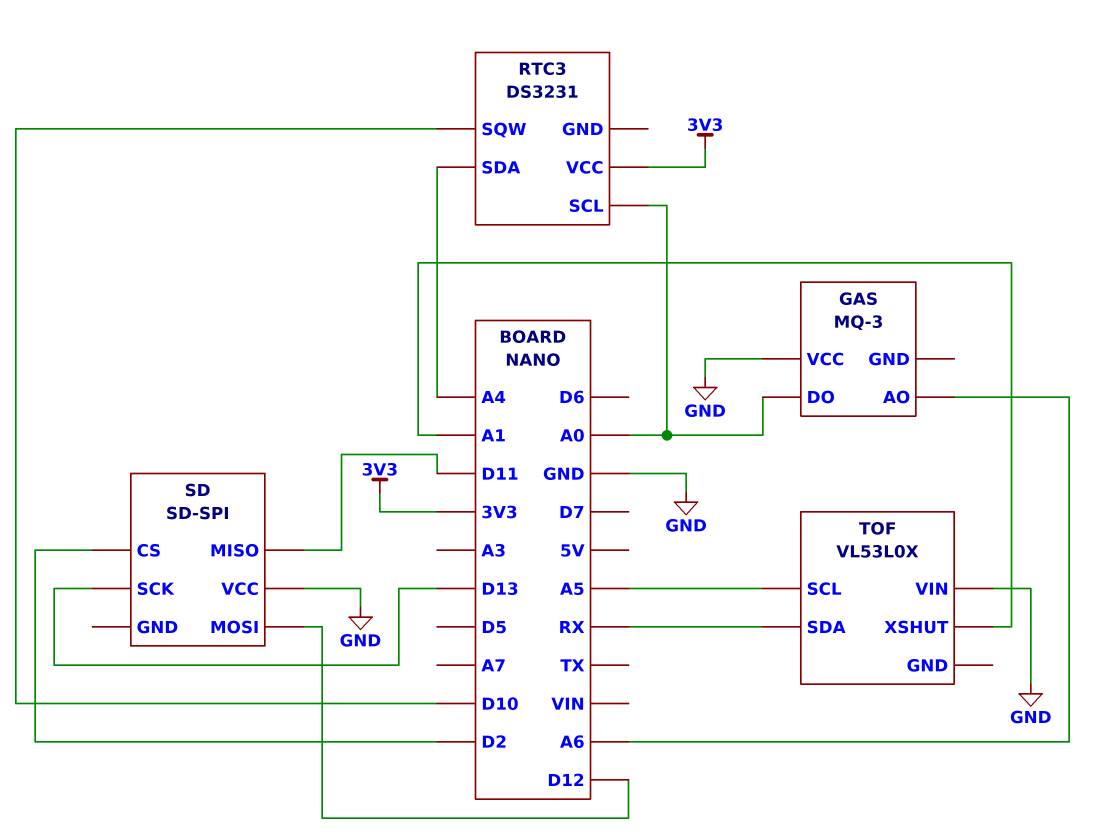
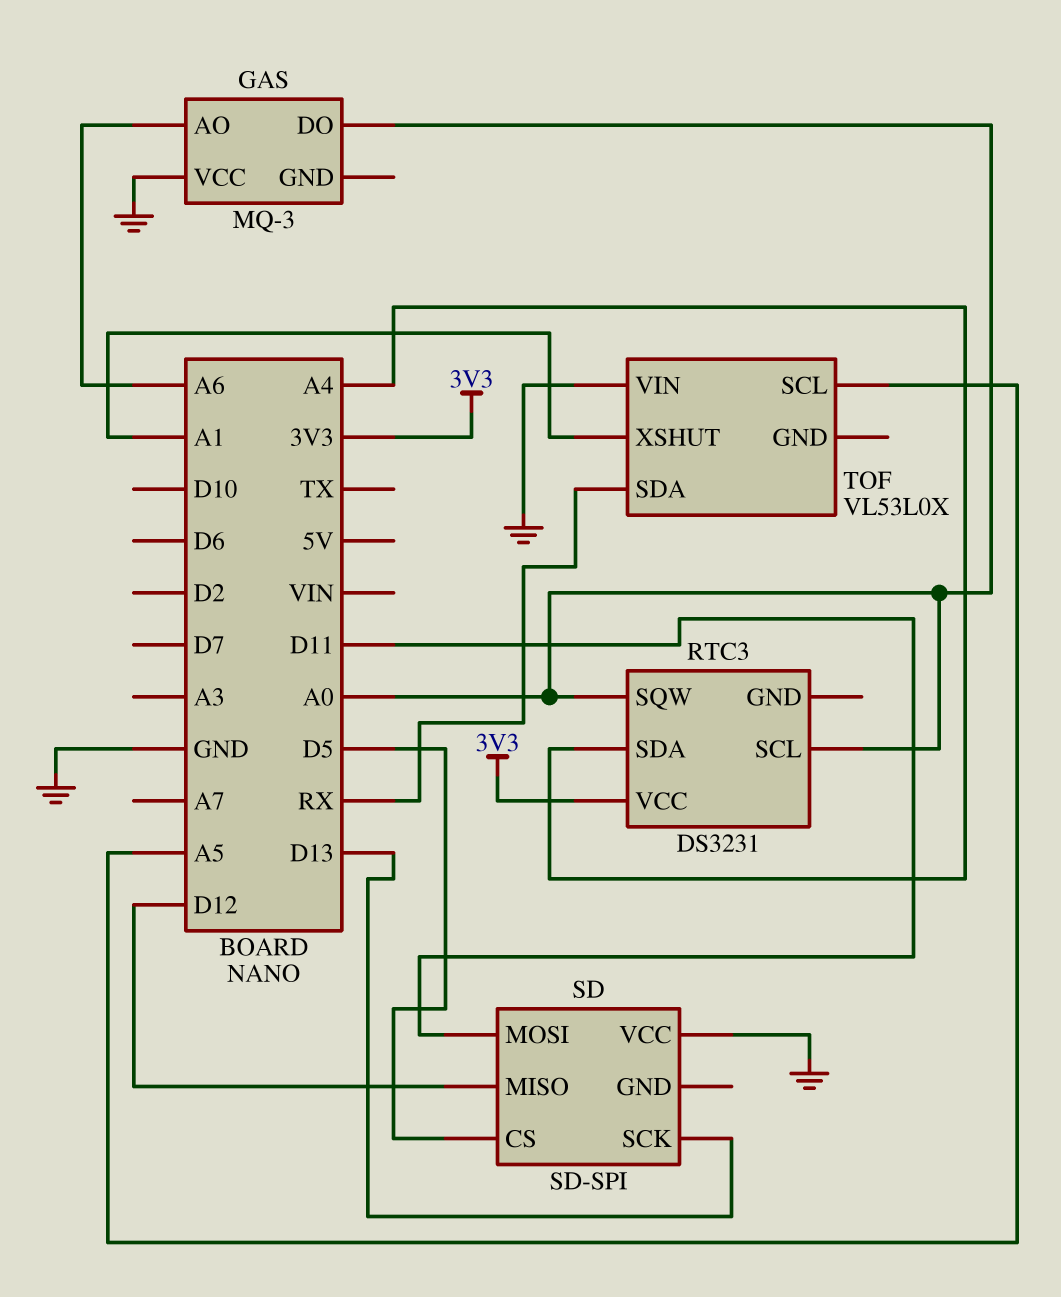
RTC3 pin SQW: D10 -> A0
SD pin CS: D2 -> D5
SD pin MISO: D11 -> D12
SD pin MOSI: D12 -> D11

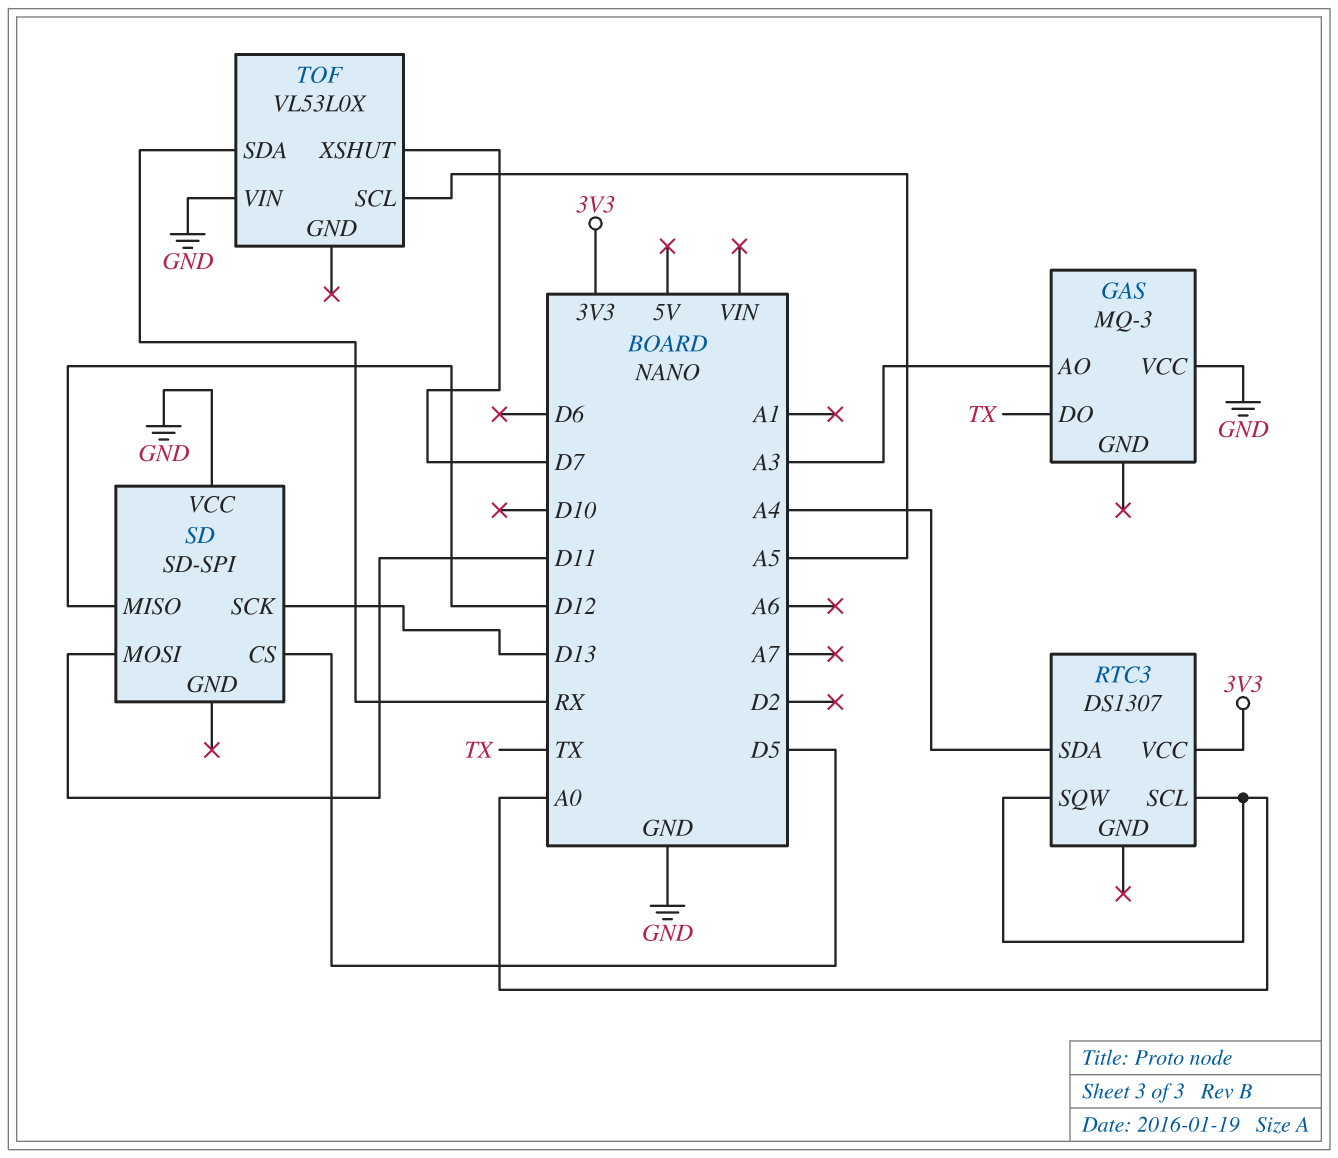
GAS pin AO: A6 -> A3
GAS pin DO: A0 -> TX
RTC3: DS3231 -> DS1307
TOF pin XSHUT: A1 -> D7

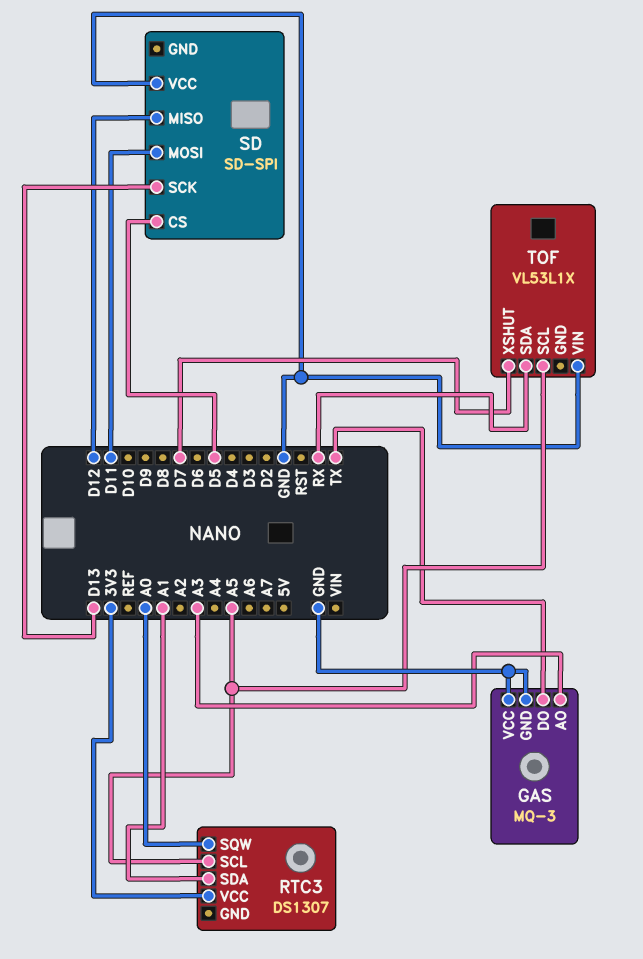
GAS pin GND: none -> GND
RTC3 pin SCL: A0 -> A5
RTC3 pin SDA: A4 -> A1
TOF: VL53L0X -> VL53L1X

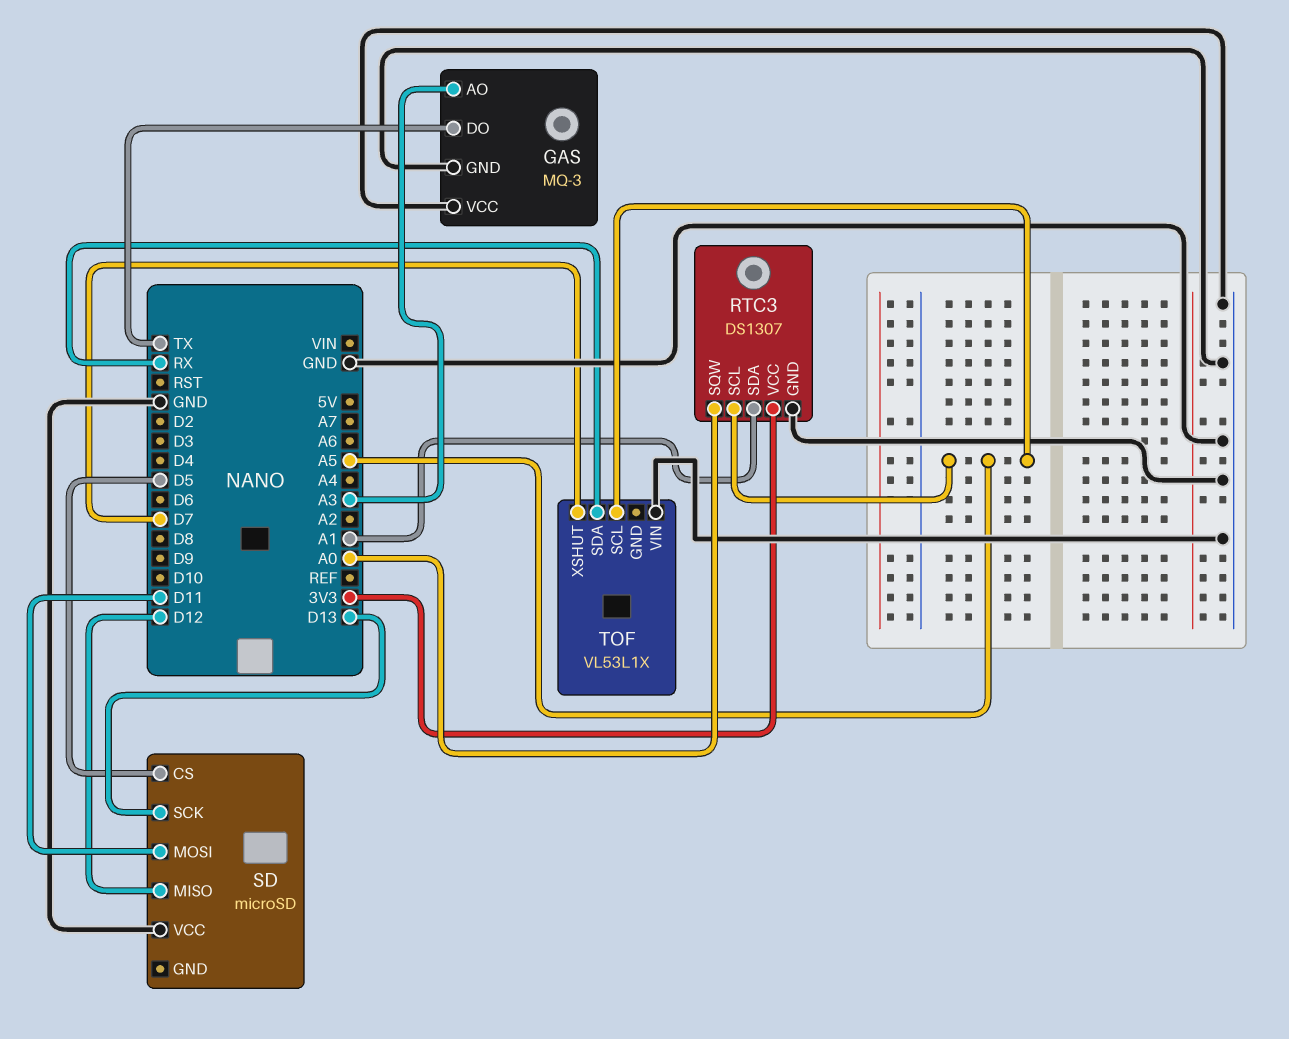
RTC3 pin GND: none -> GND
SD: SD-SPI -> microSD

